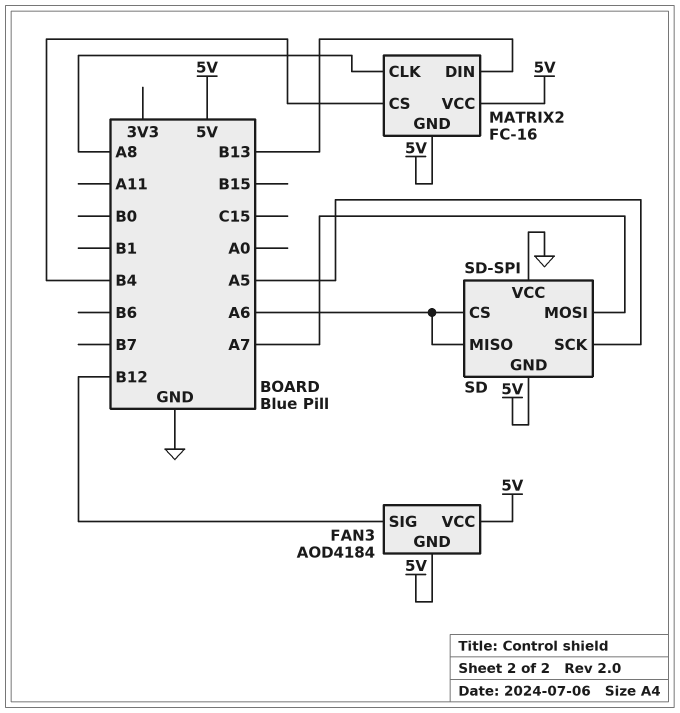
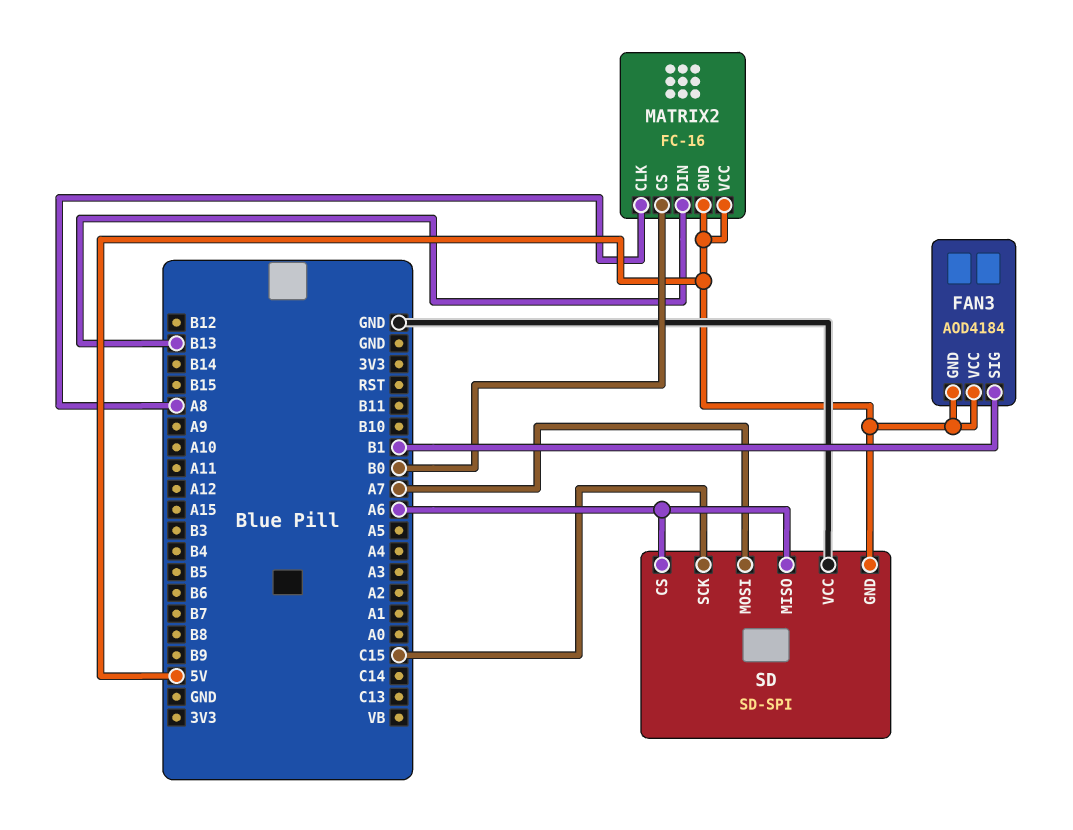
FAN3 pin SIG: B12 -> B1
MATRIX2 pin CS: B4 -> B0
SD pin SCK: A5 -> C15

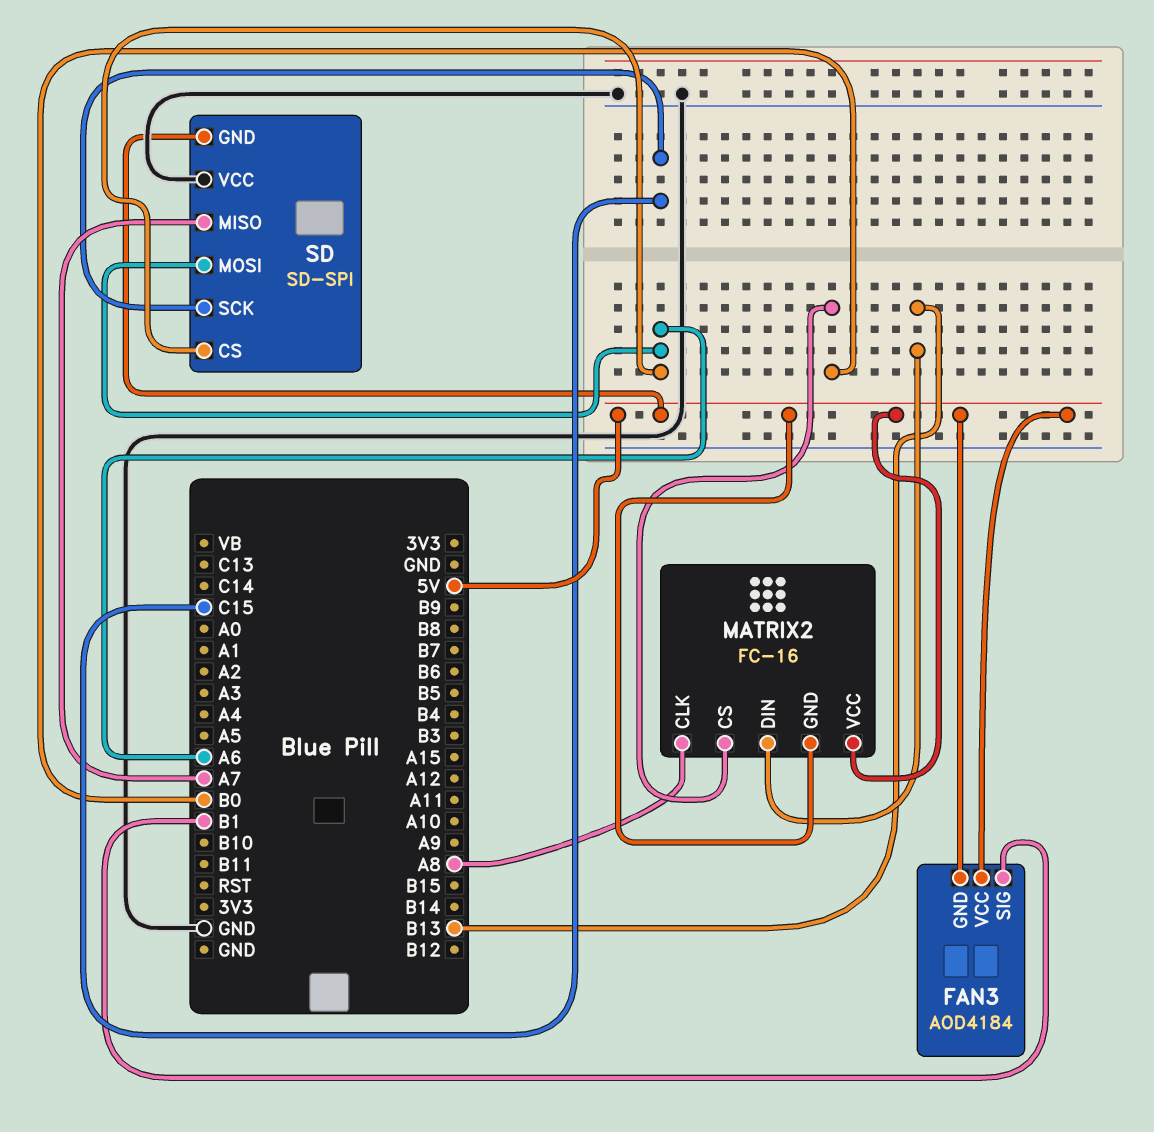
SD pin MISO: A6 -> A7
SD pin MOSI: A7 -> A6

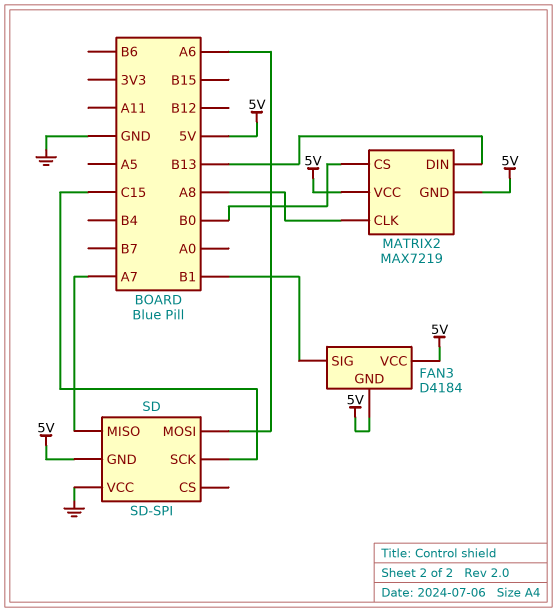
FAN3: AOD4184 -> D4184
MATRIX2: FC-16 -> MAX7219
SD pin CS: A6 -> none

